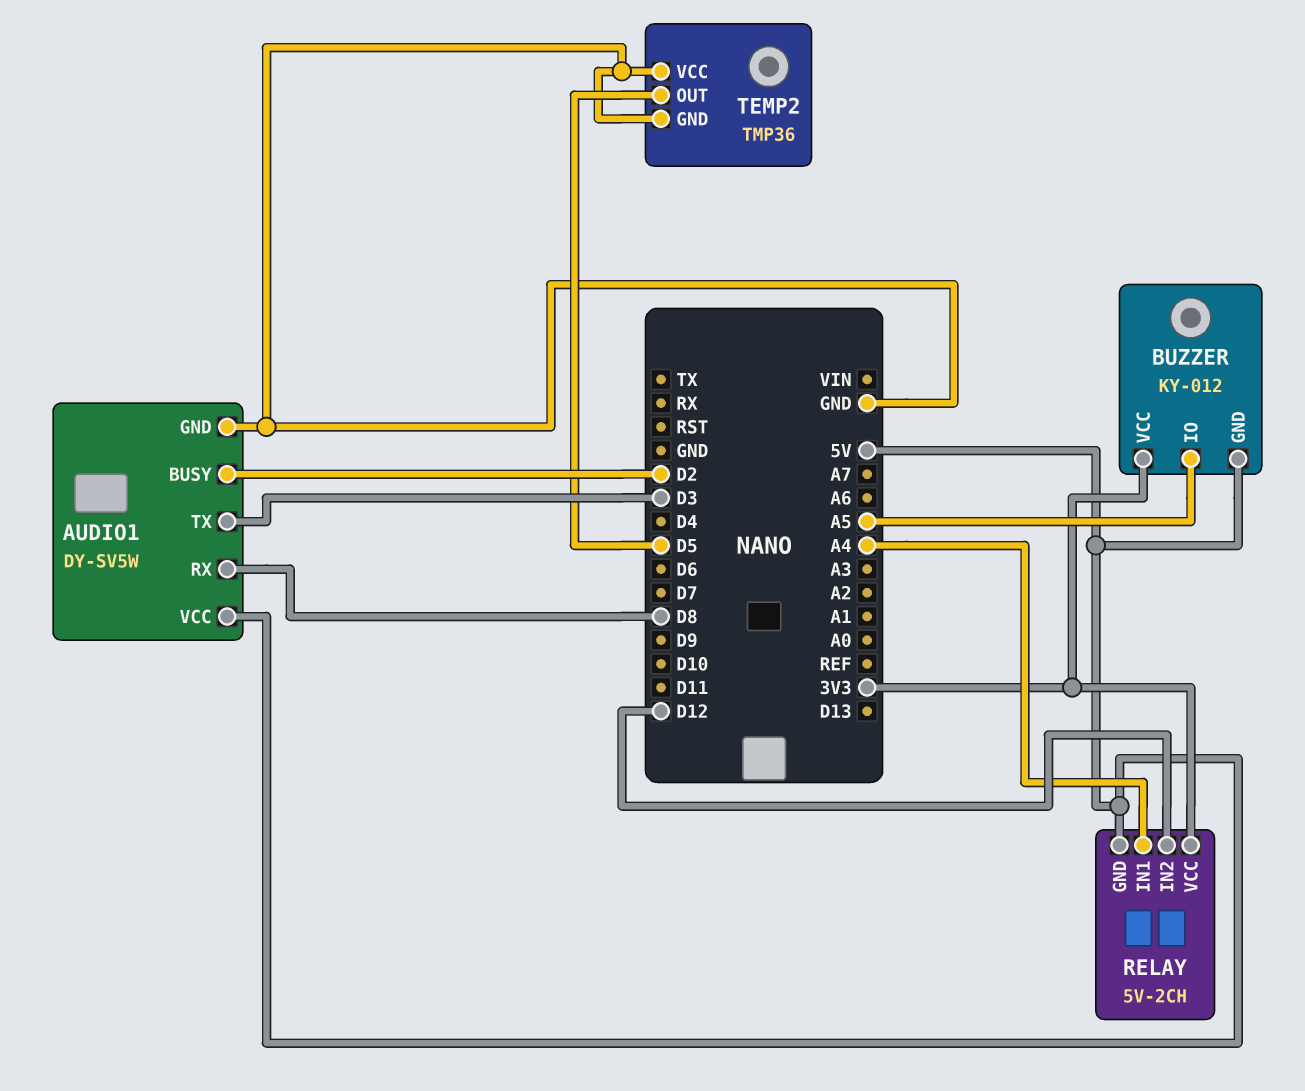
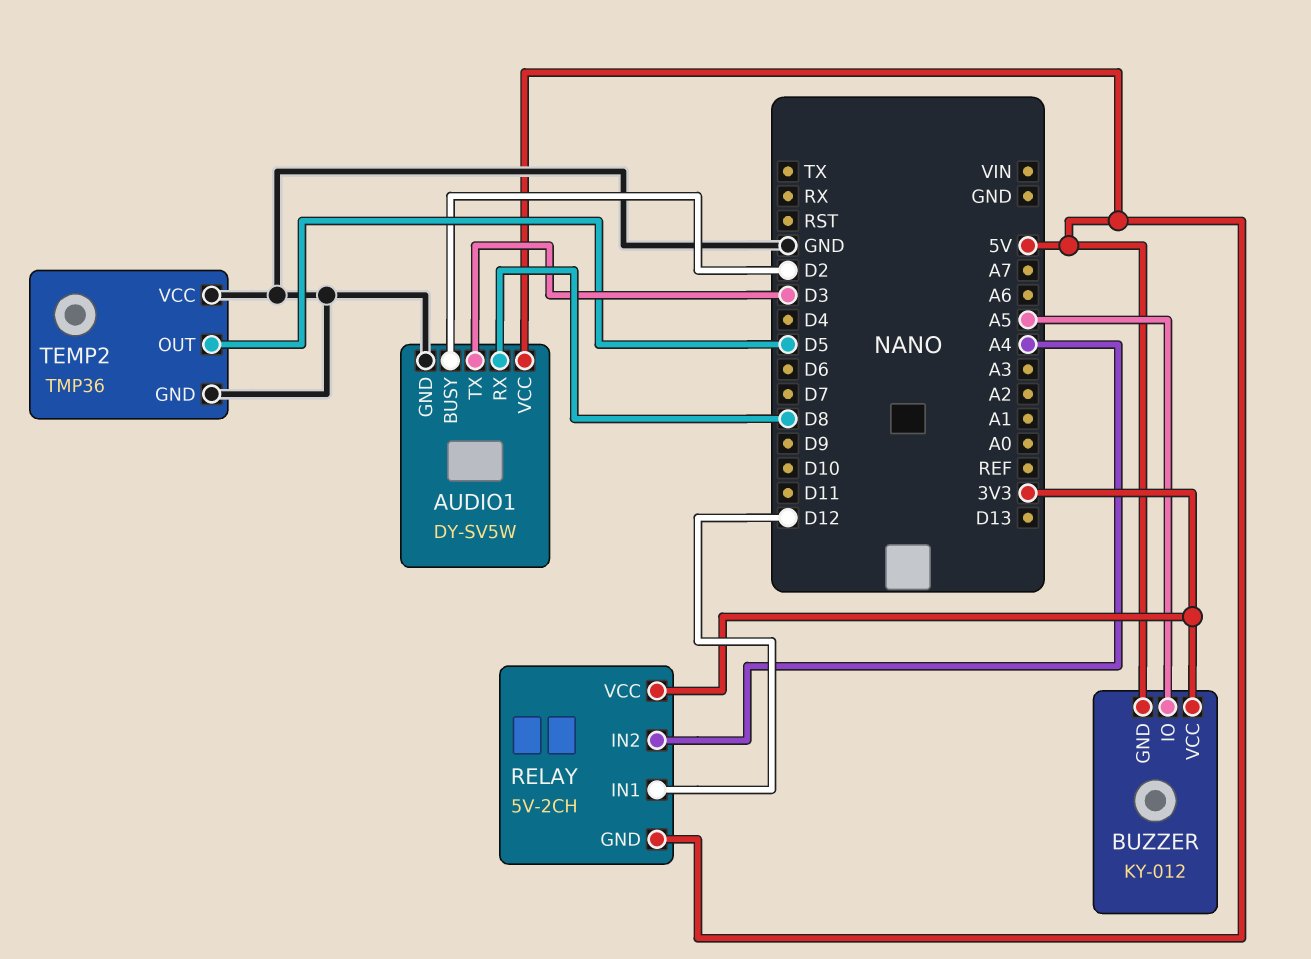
RELAY pin IN1: A4 -> D12
RELAY pin IN2: D12 -> A4

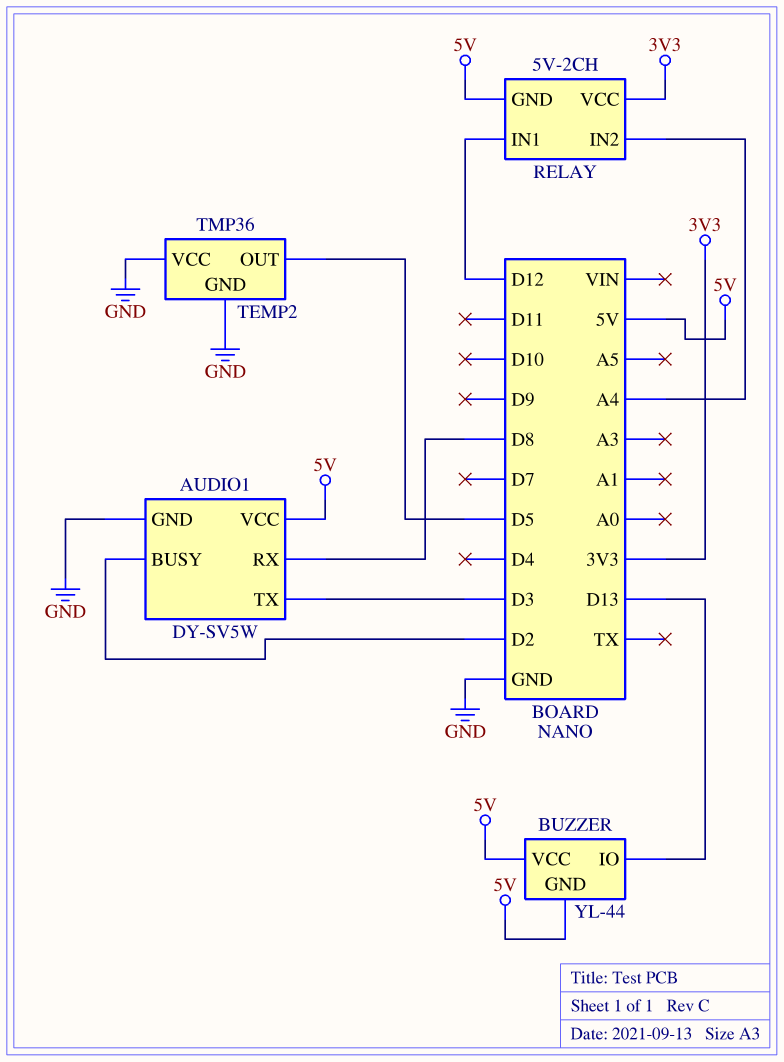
BUZZER: KY-012 -> YL-44
BUZZER pin IO: A5 -> D13
BUZZER pin VCC: 3V3 -> 5V

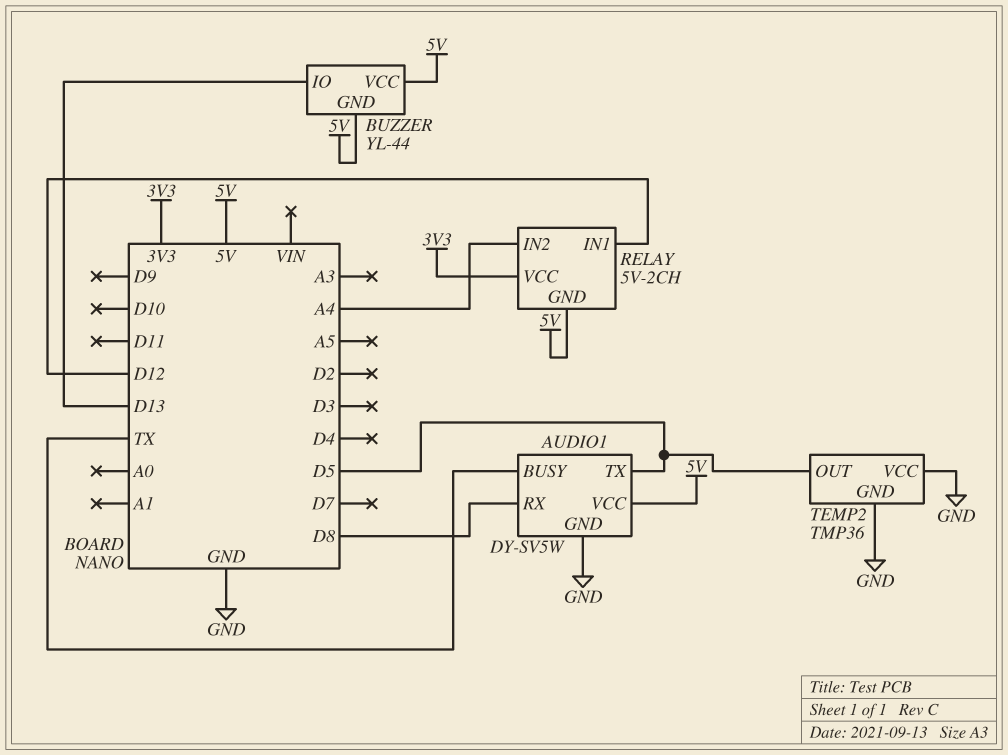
AUDIO1 pin BUSY: D2 -> TX
AUDIO1 pin TX: D3 -> D5

